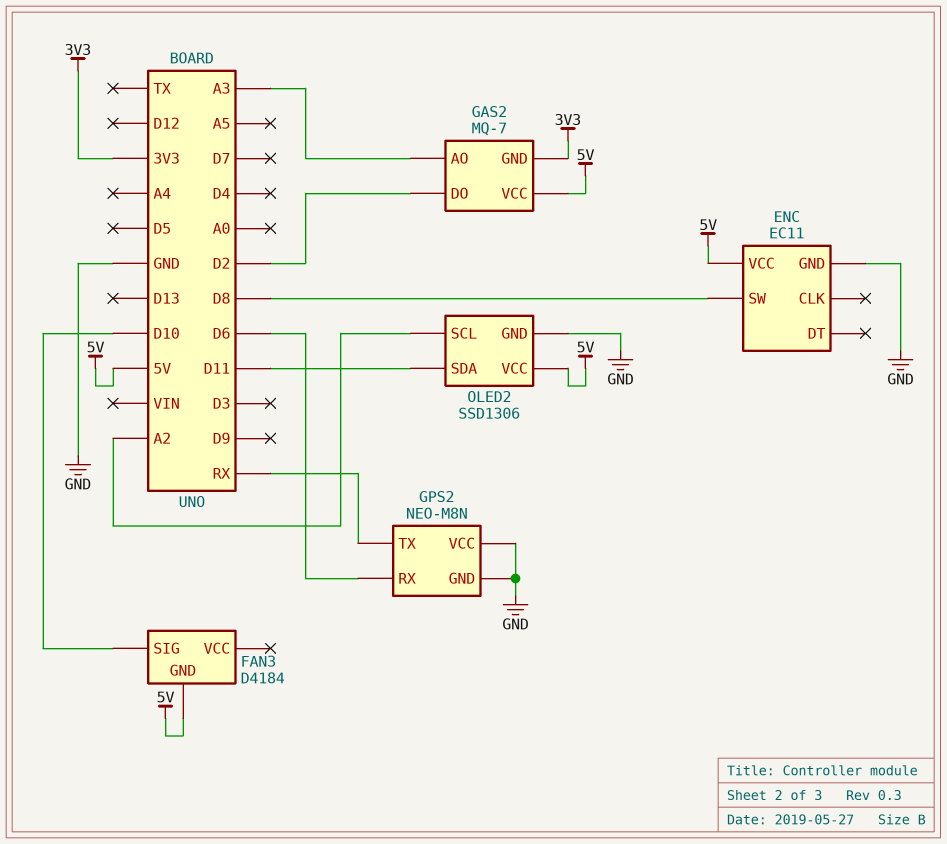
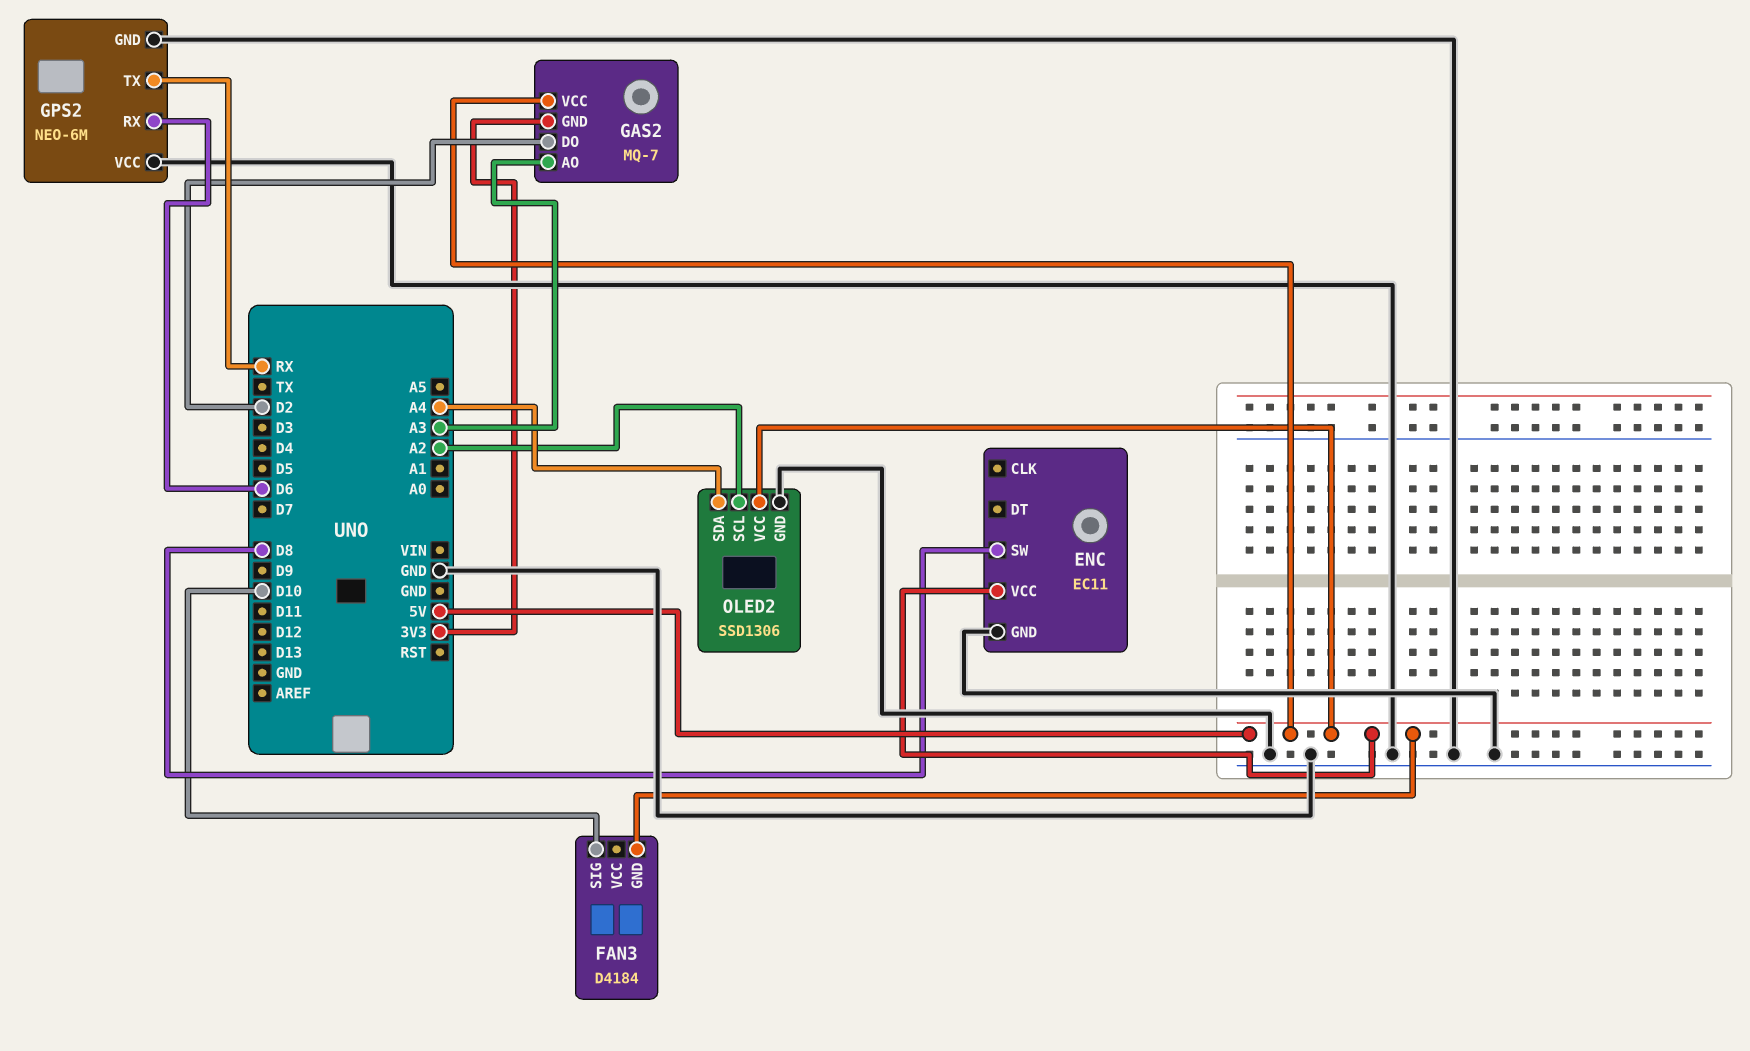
GPS2: NEO-M8N -> NEO-6M
OLED2 pin SDA: D11 -> A4

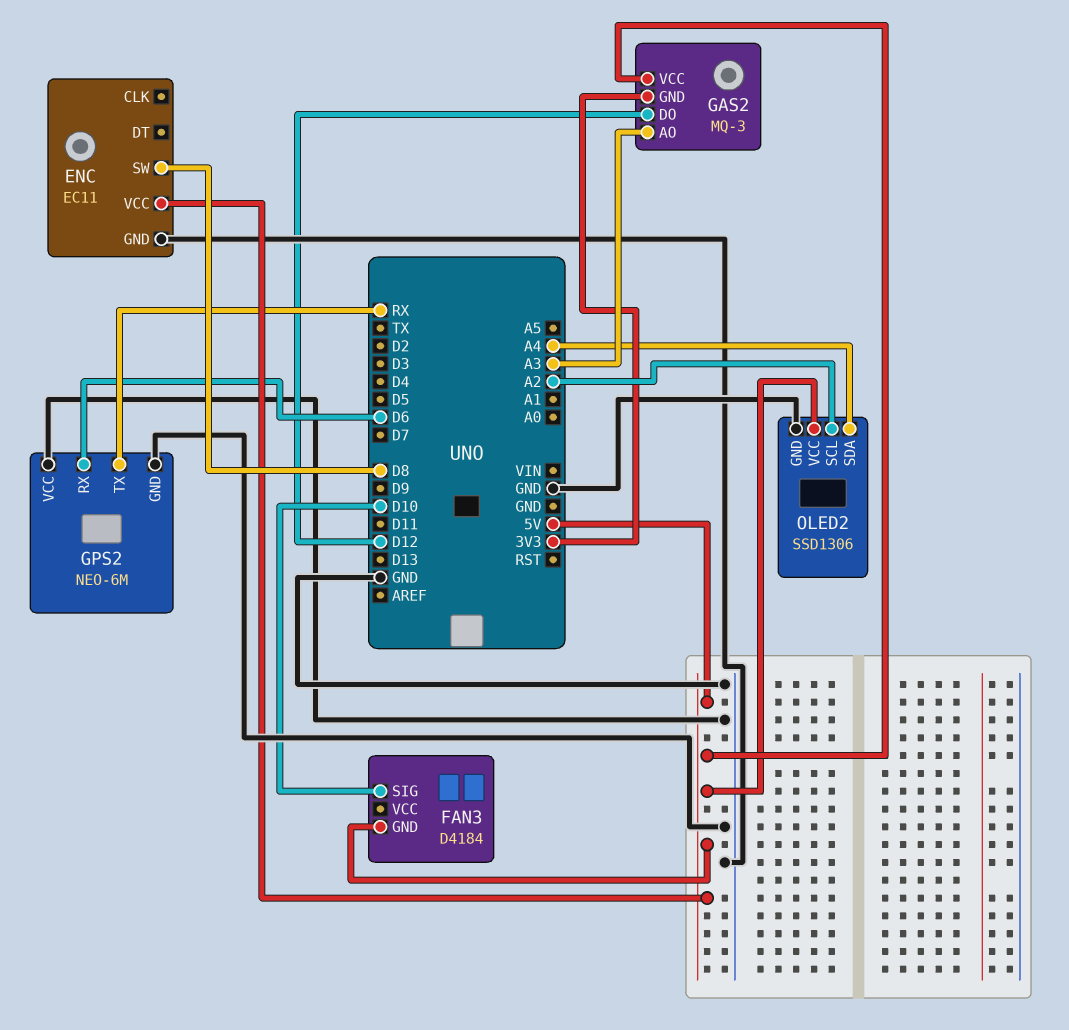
GAS2: MQ-7 -> MQ-3
GAS2 pin DO: D2 -> D12

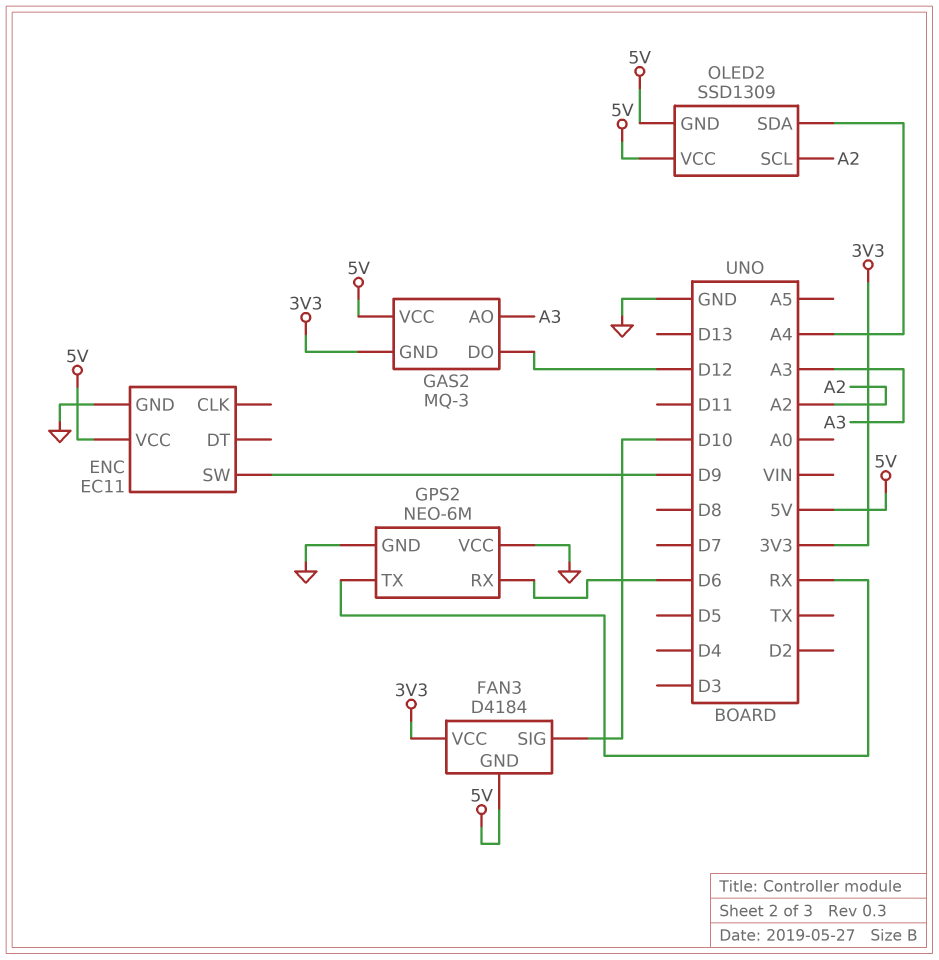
ENC pin SW: D8 -> D9
FAN3 pin VCC: none -> 3V3
OLED2: SSD1306 -> SSD1309
OLED2 pin GND: GND -> 5V

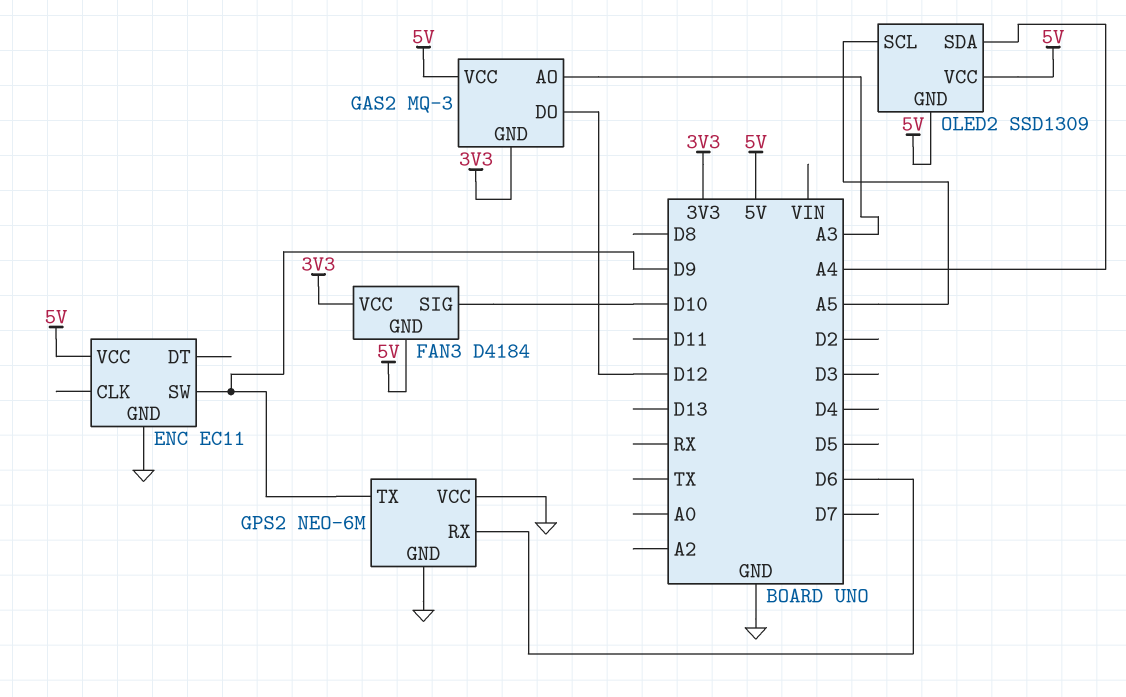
GPS2 pin TX: RX -> D9
OLED2 pin SCL: A2 -> A5

